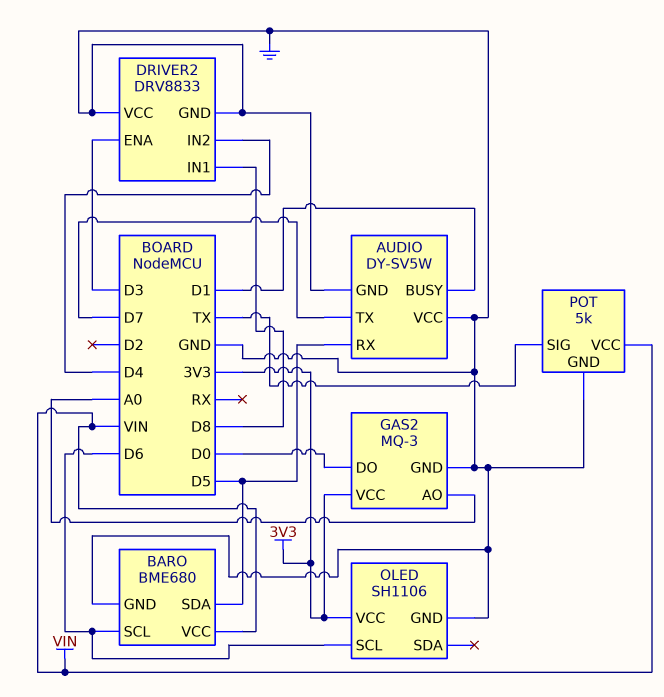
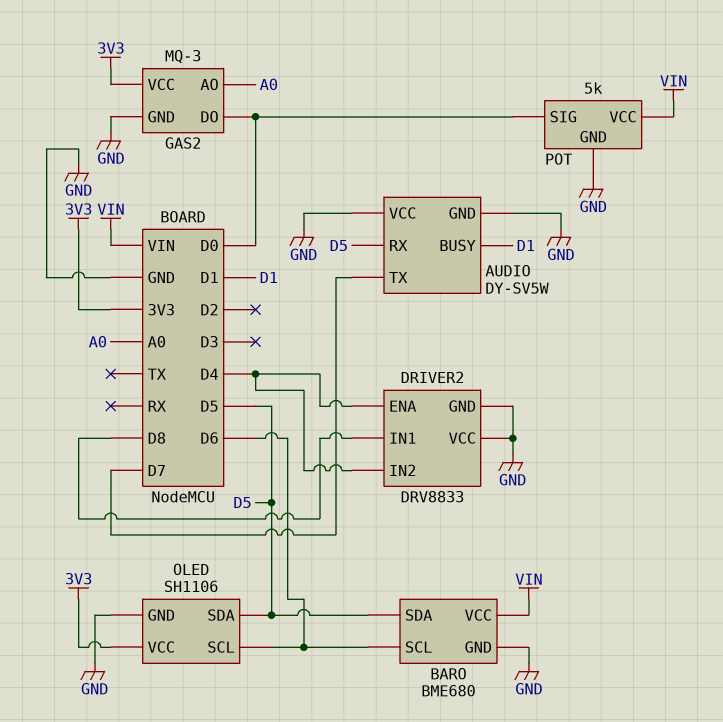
DRIVER2 pin ENA: D3 -> D4
OLED pin SDA: none -> D5
POT pin SIG: TX -> D0

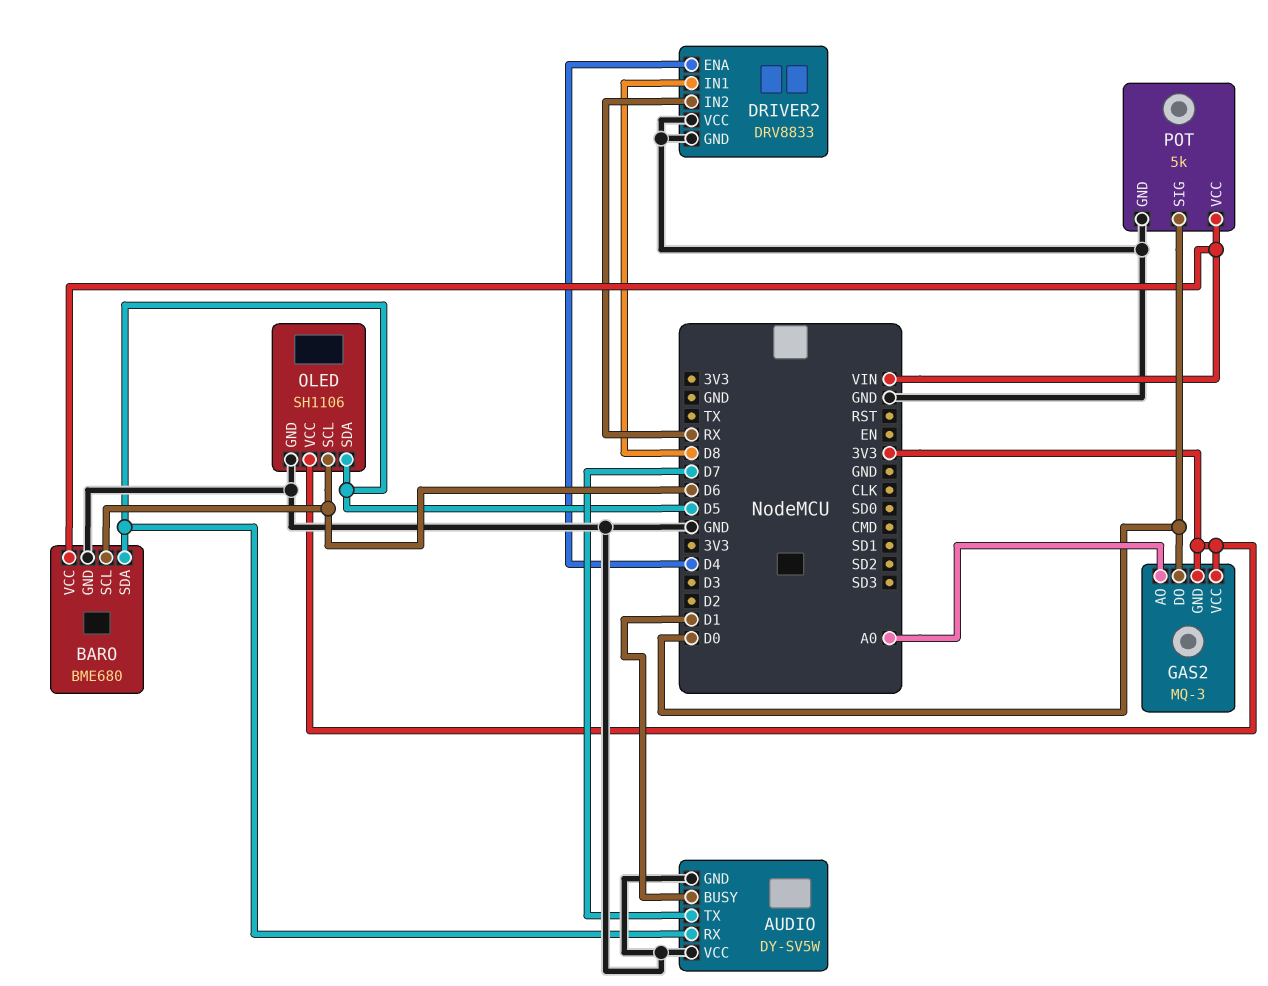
DRIVER2 pin IN2: D4 -> RX
GAS2 pin GND: GND -> 3V3

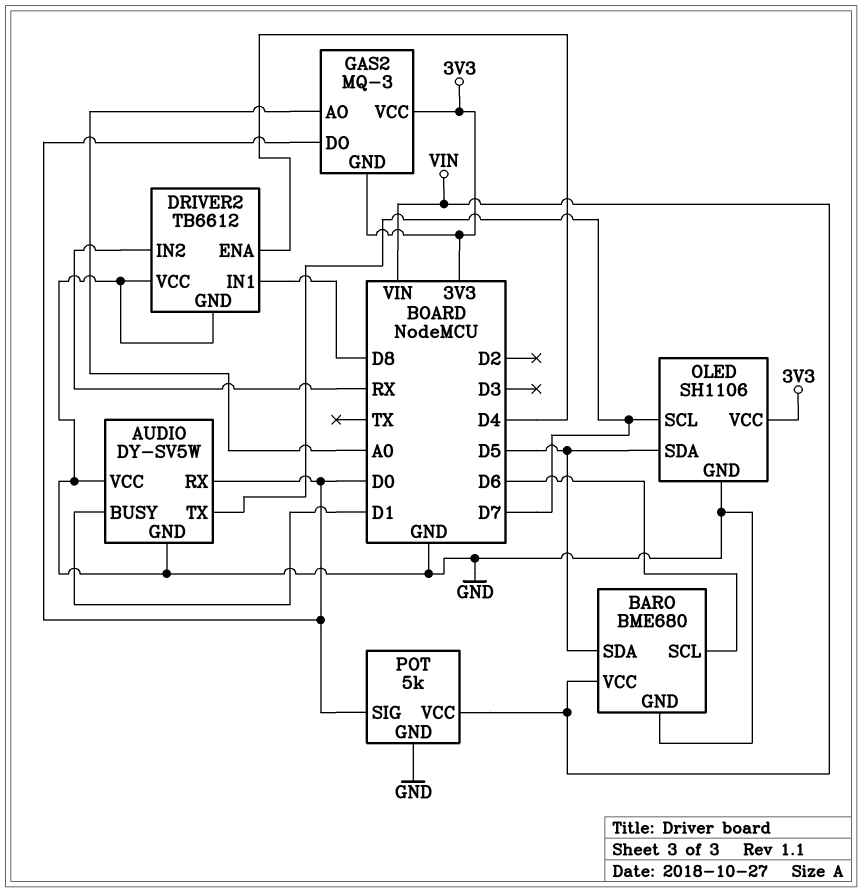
AUDIO pin RX: D5 -> D0
DRIVER2: DRV8833 -> TB6612
OLED pin SCL: D6 -> D7

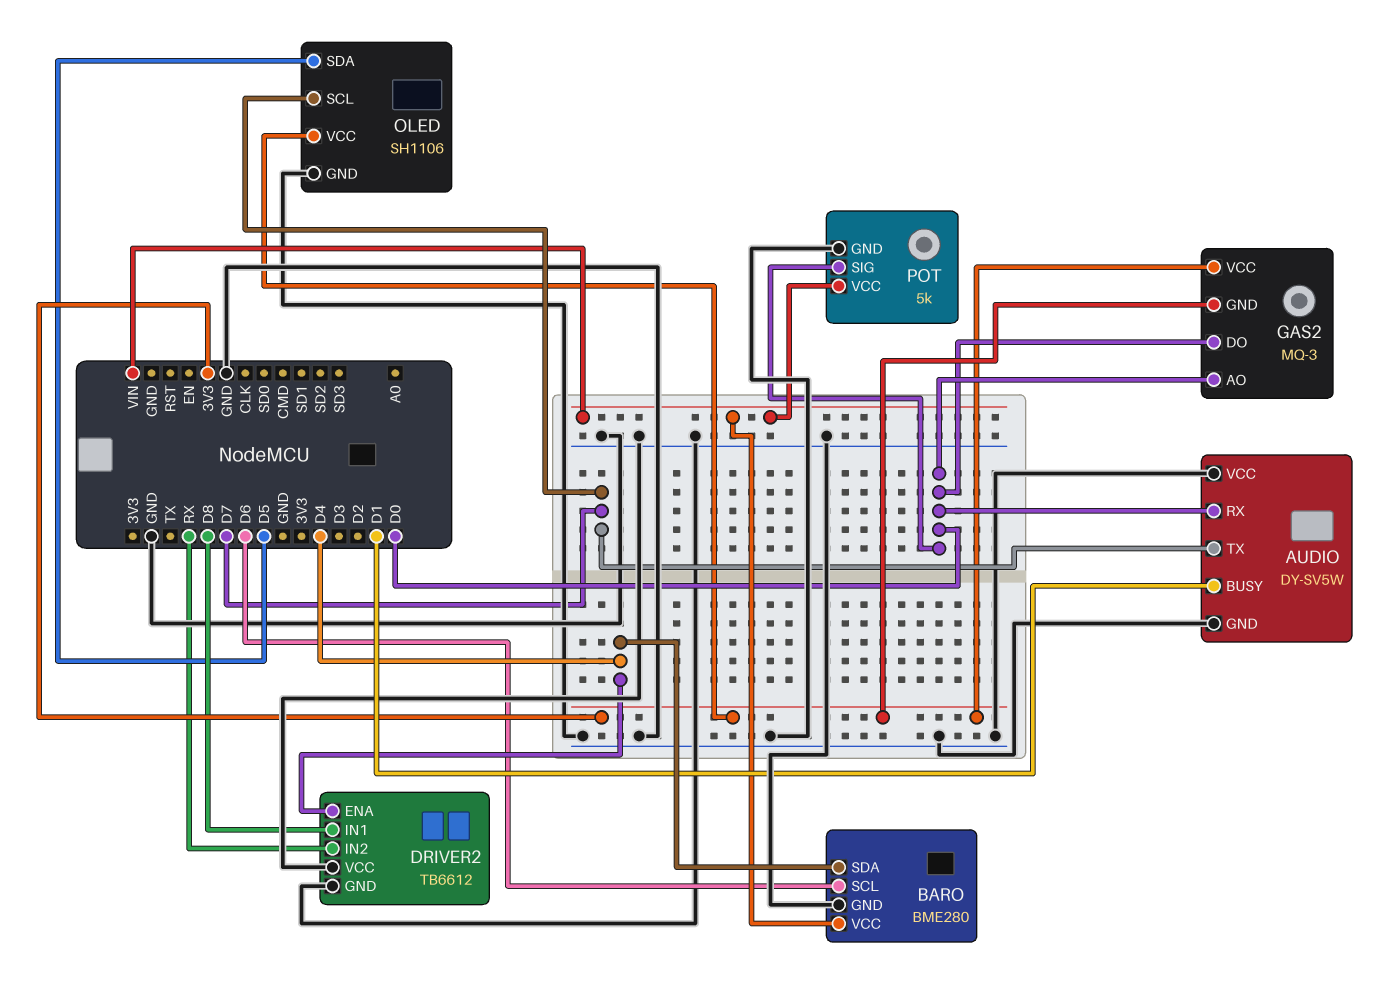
BARO: BME680 -> BME280
BARO pin SDA: D5 -> D4
GAS2 pin AO: A0 -> D0

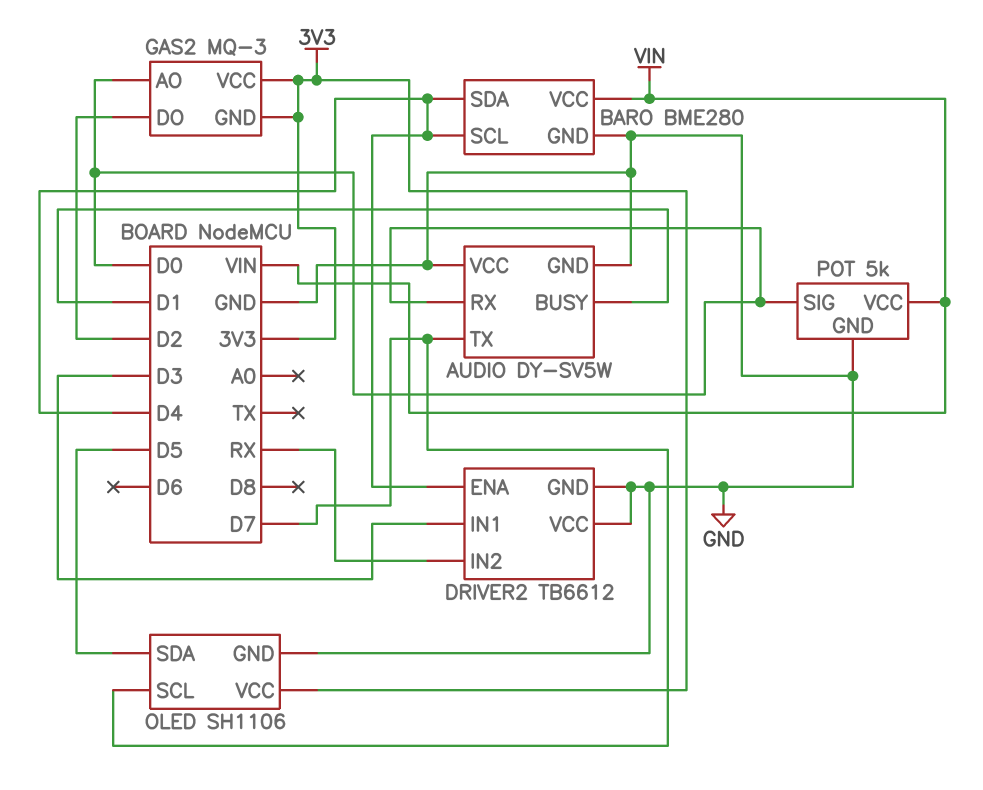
BARO pin SCL: D6 -> D4
DRIVER2 pin IN1: D8 -> D3
GAS2 pin DO: D0 -> D2

